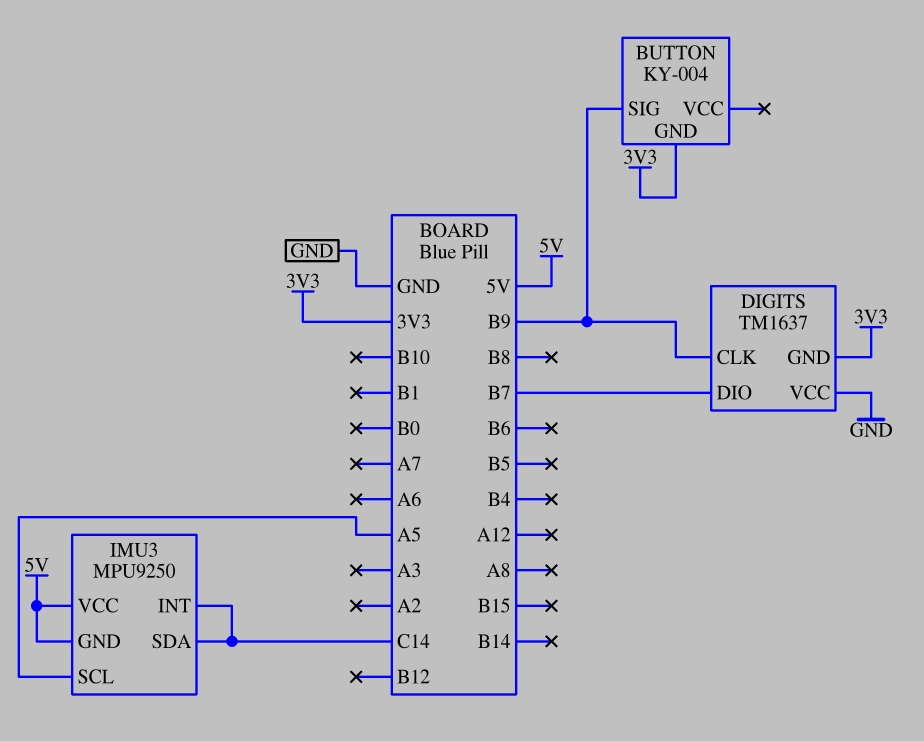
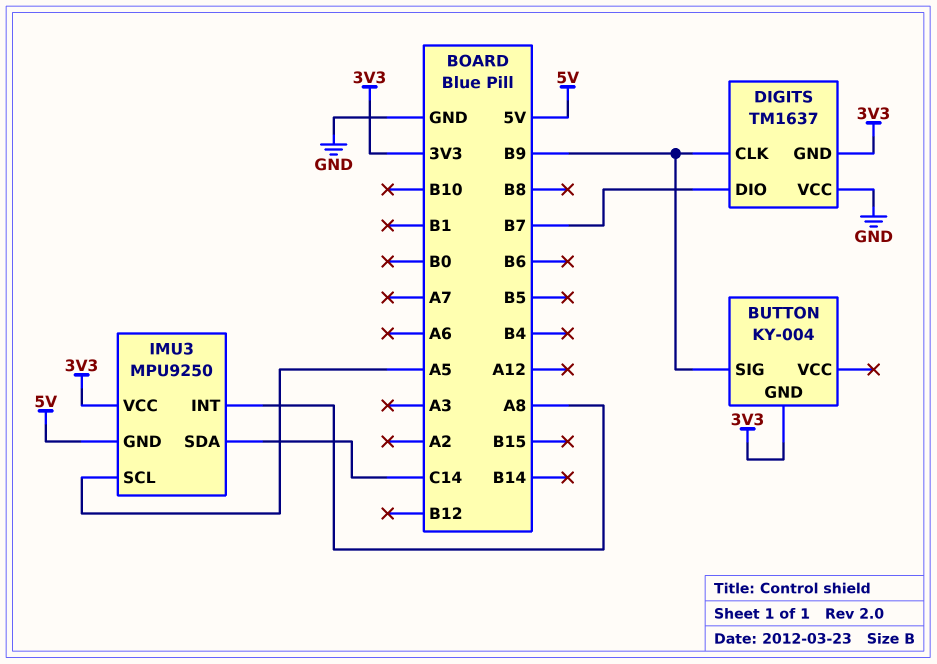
IMU3 pin INT: C14 -> A8
IMU3 pin VCC: 5V -> 3V3

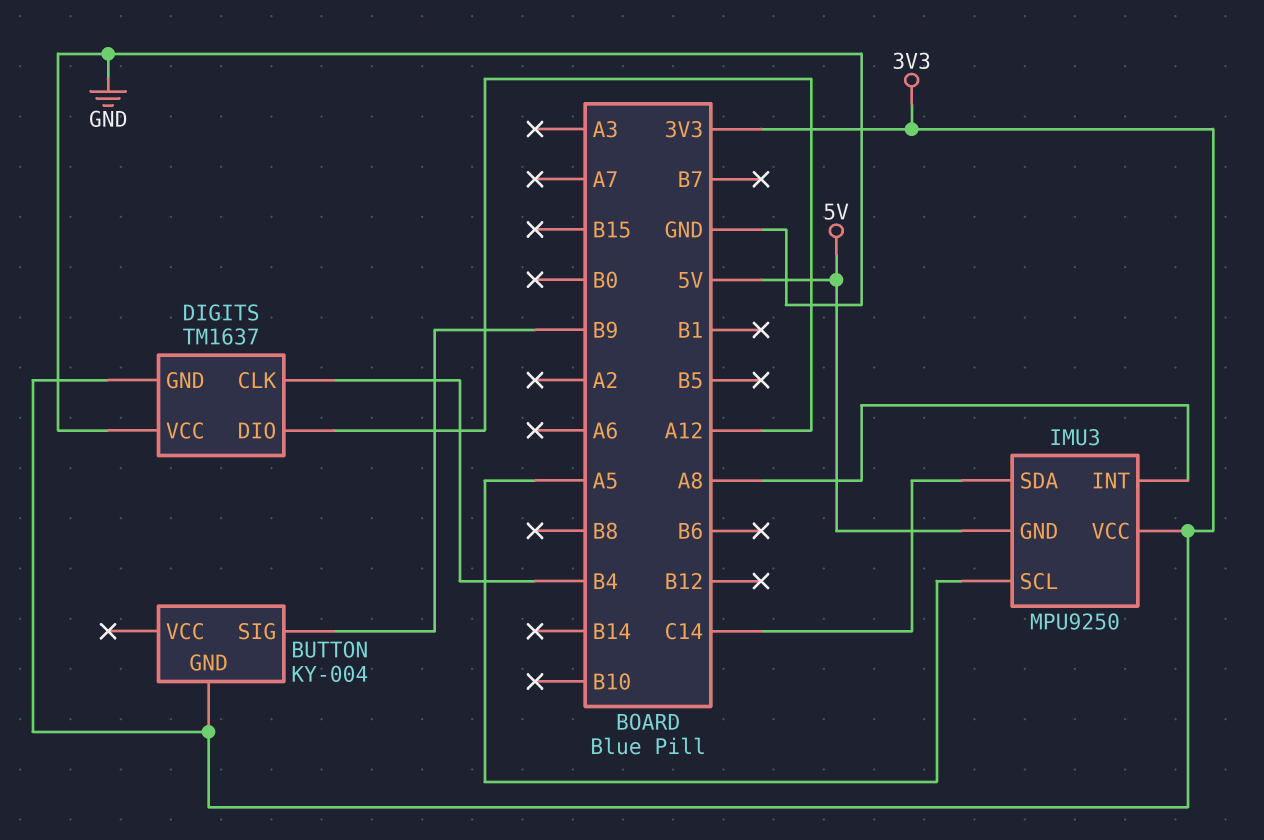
DIGITS pin CLK: B9 -> B4
DIGITS pin DIO: B7 -> A12

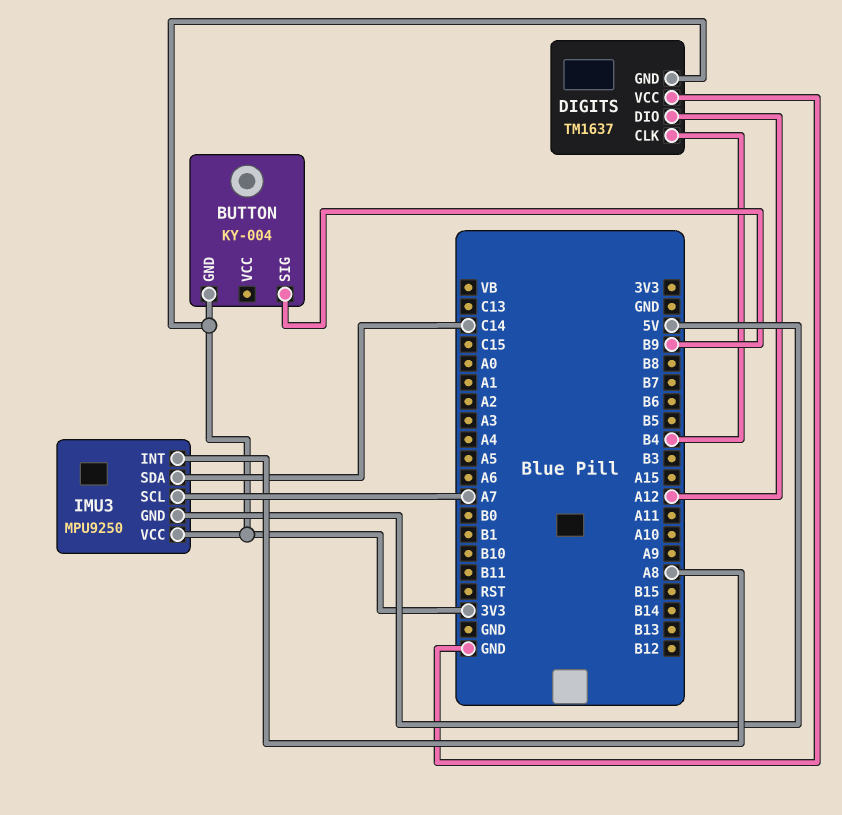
IMU3 pin SCL: A5 -> A7

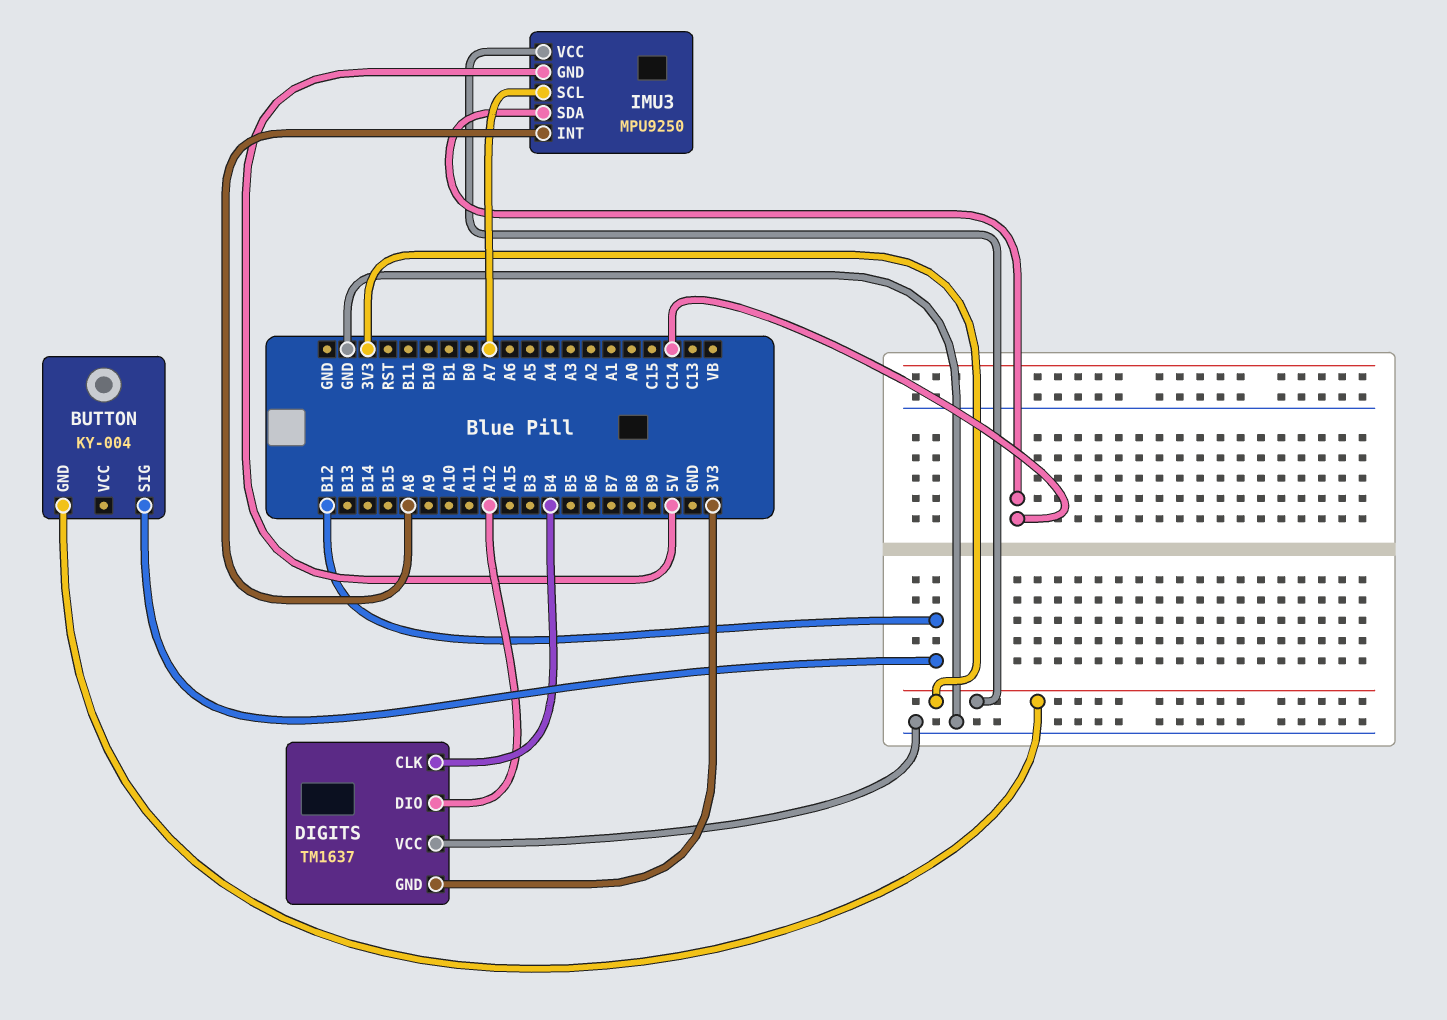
BUTTON pin SIG: B9 -> B12

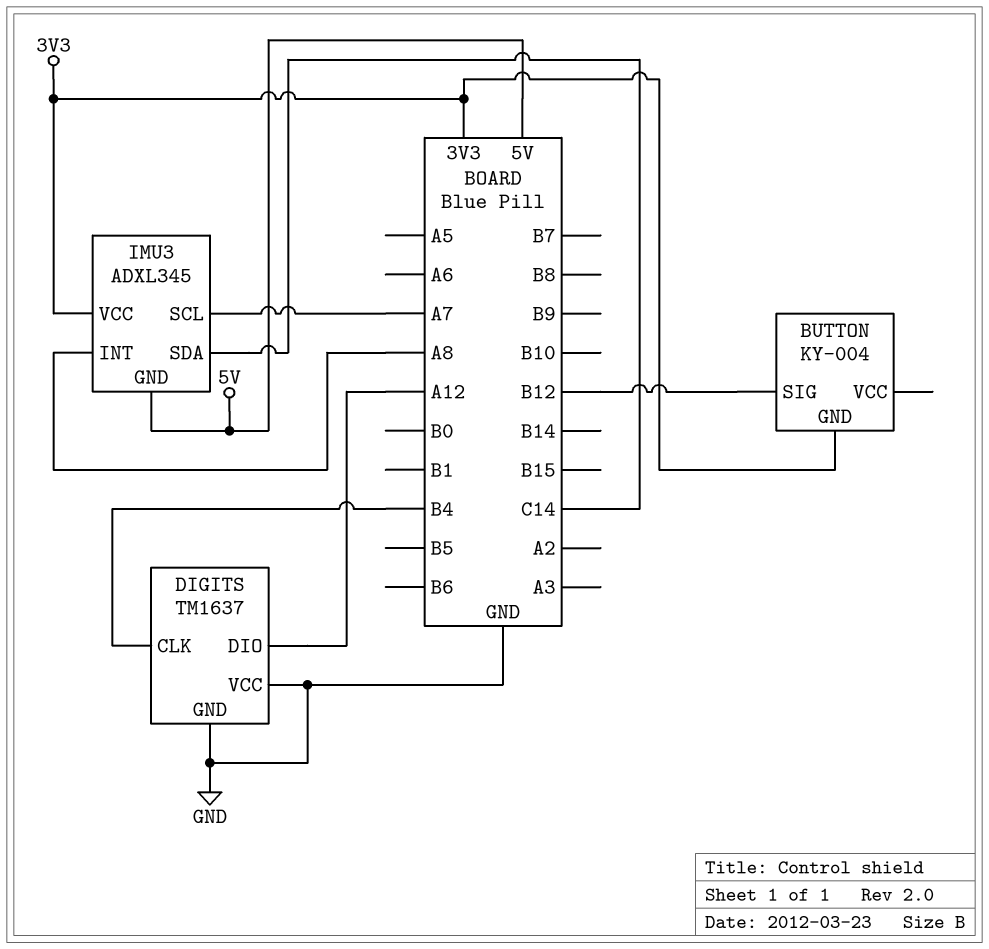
DIGITS pin GND: 3V3 -> GND
IMU3: MPU9250 -> ADXL345

